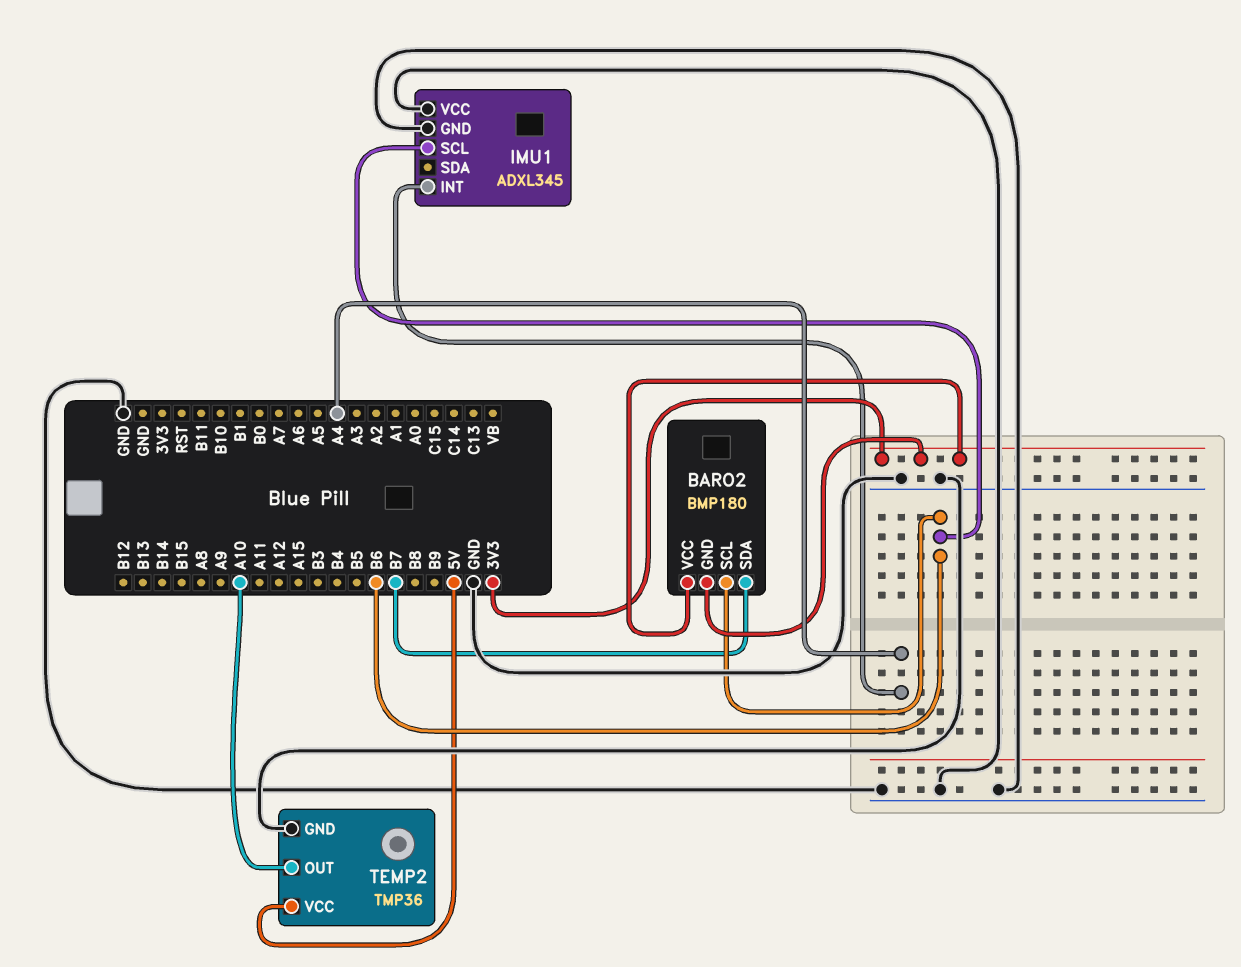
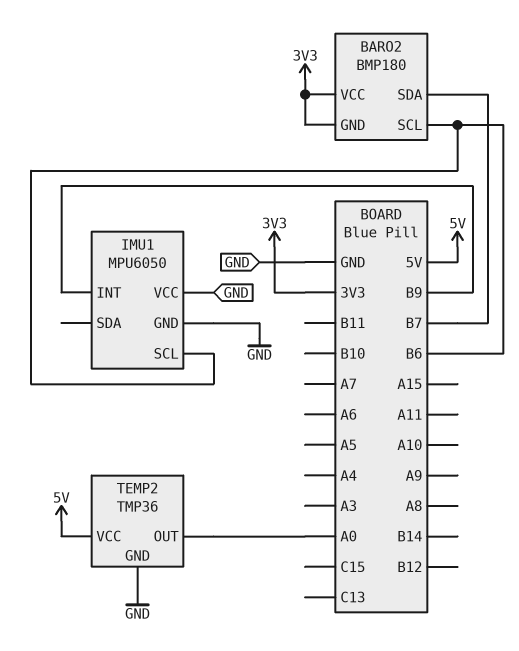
IMU1: ADXL345 -> MPU6050
IMU1 pin INT: A4 -> B9
TEMP2 pin OUT: A10 -> A0

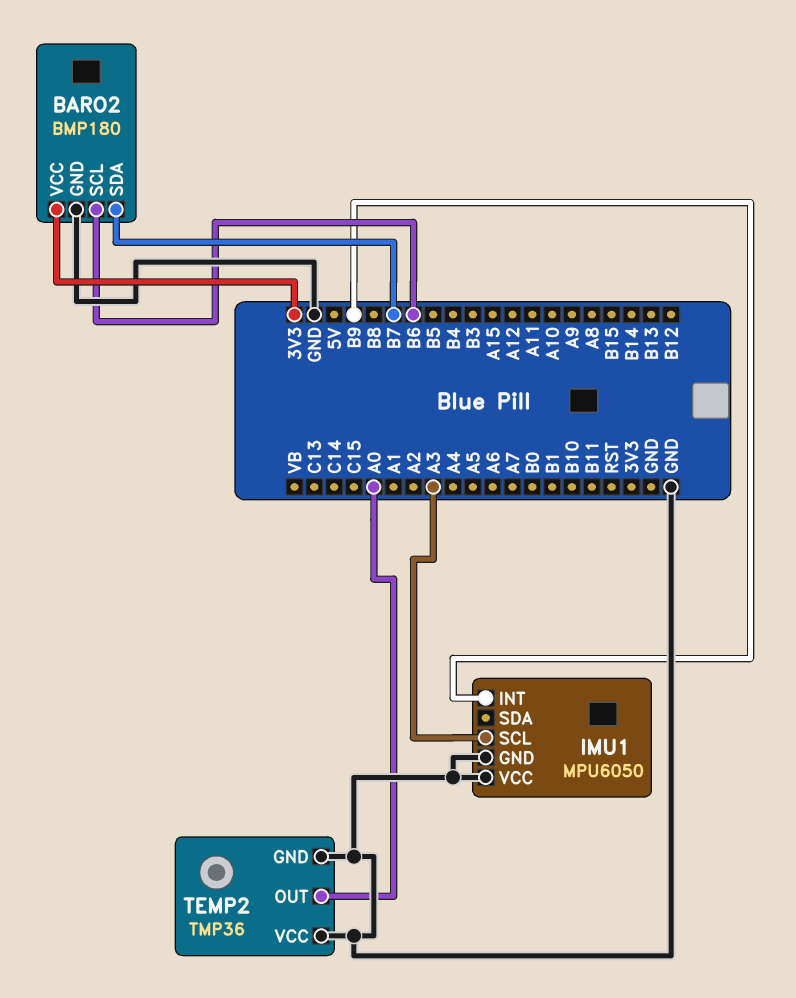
BARO2 pin GND: 3V3 -> GND
IMU1 pin SCL: B6 -> A3
TEMP2 pin VCC: 5V -> GND

